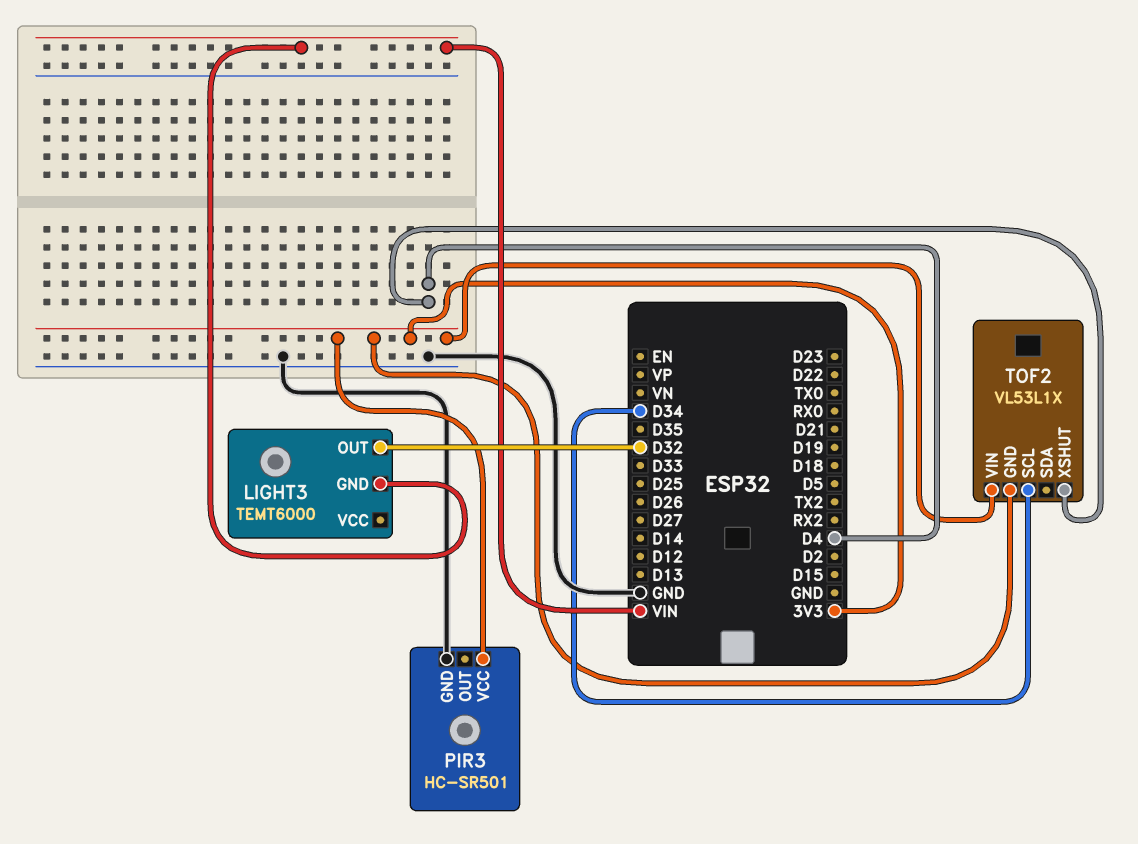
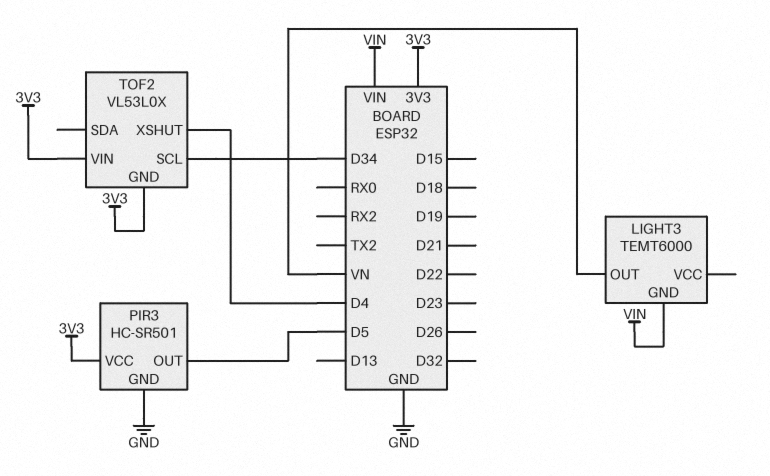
LIGHT3 pin OUT: D32 -> VN
PIR3 pin OUT: none -> D5
TOF2: VL53L1X -> VL53L0X

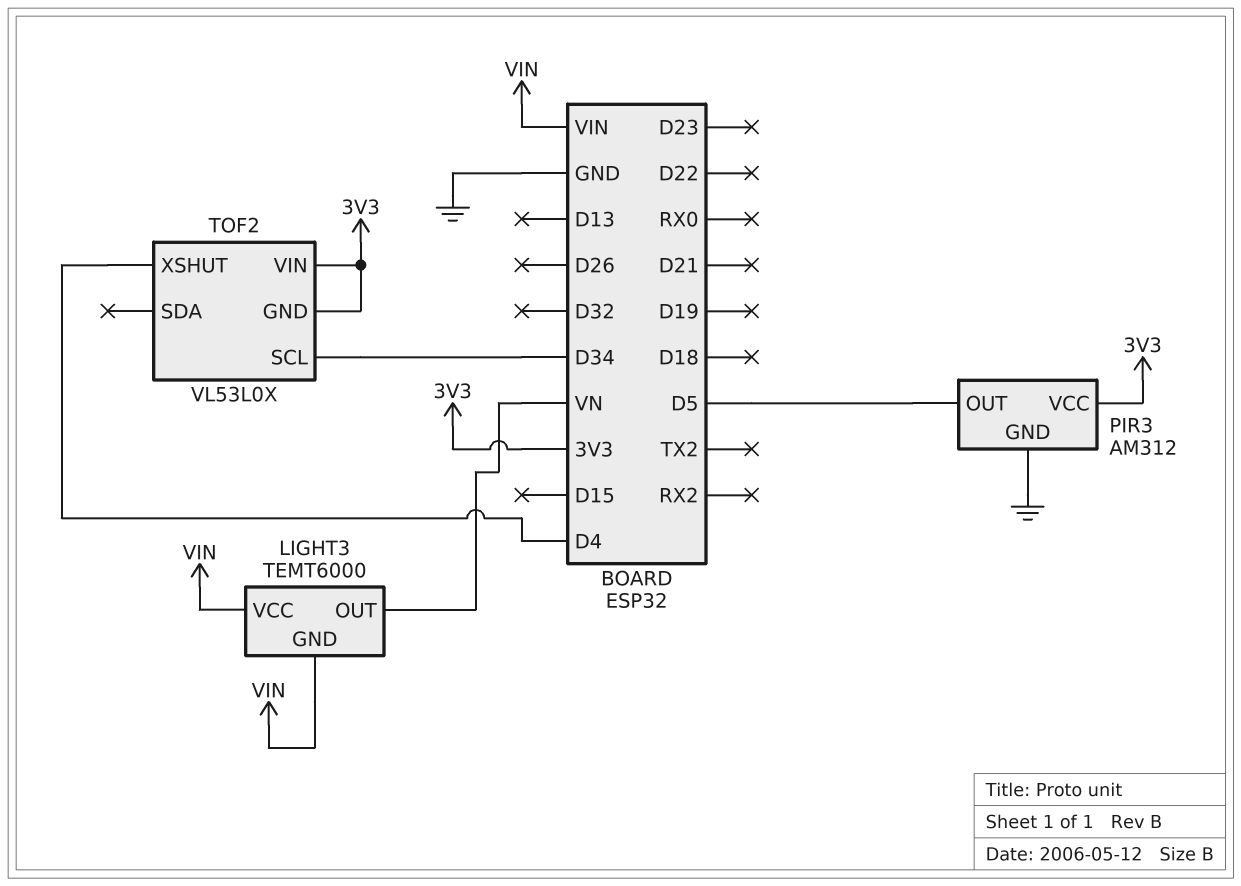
LIGHT3 pin VCC: none -> VIN
PIR3: HC-SR501 -> AM312

